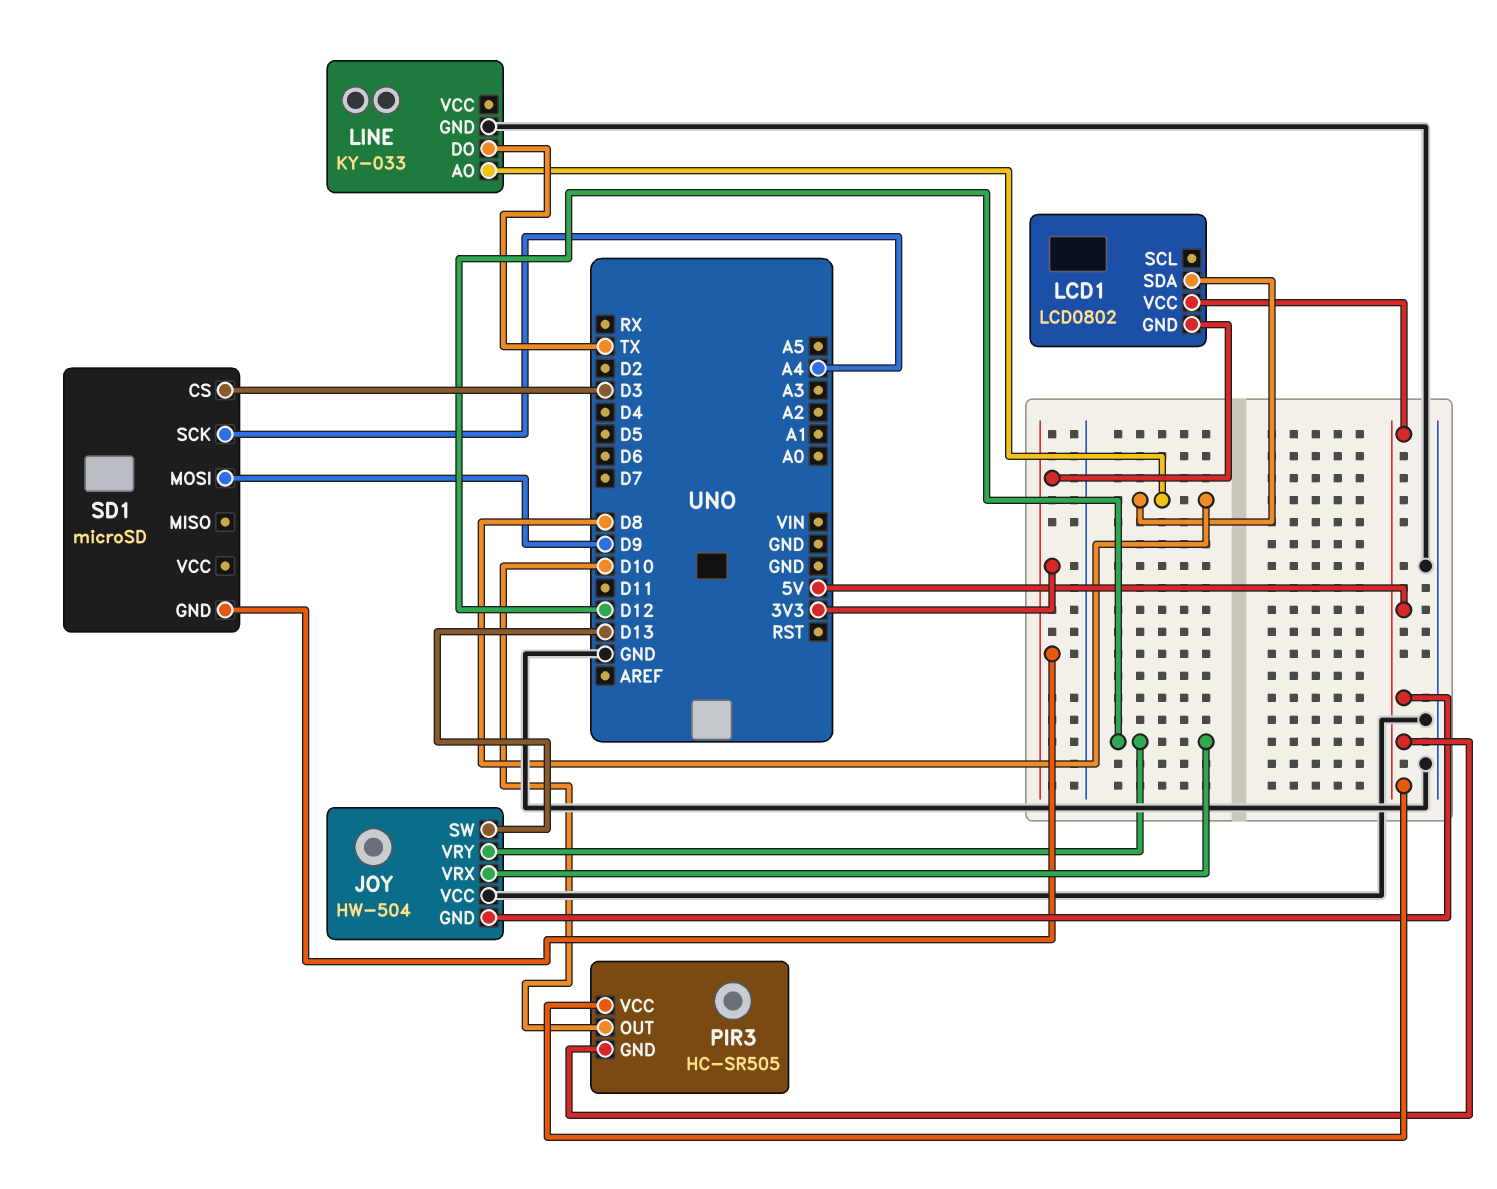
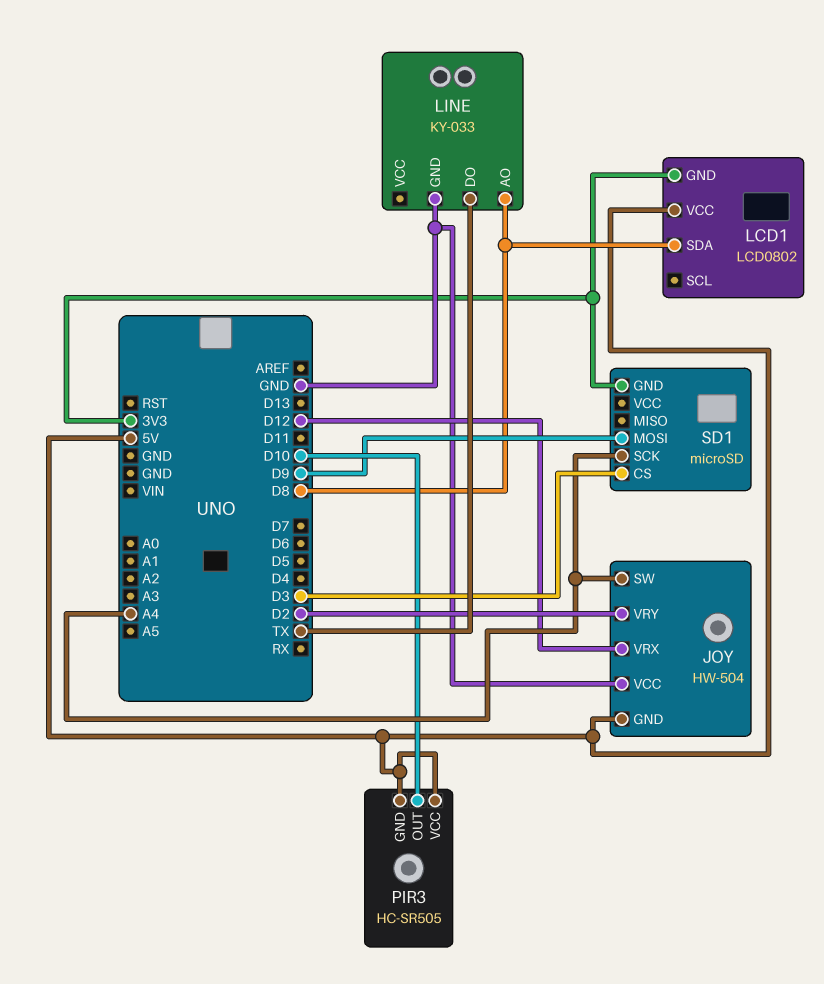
JOY pin SW: D13 -> A4
JOY pin VRY: D12 -> D2

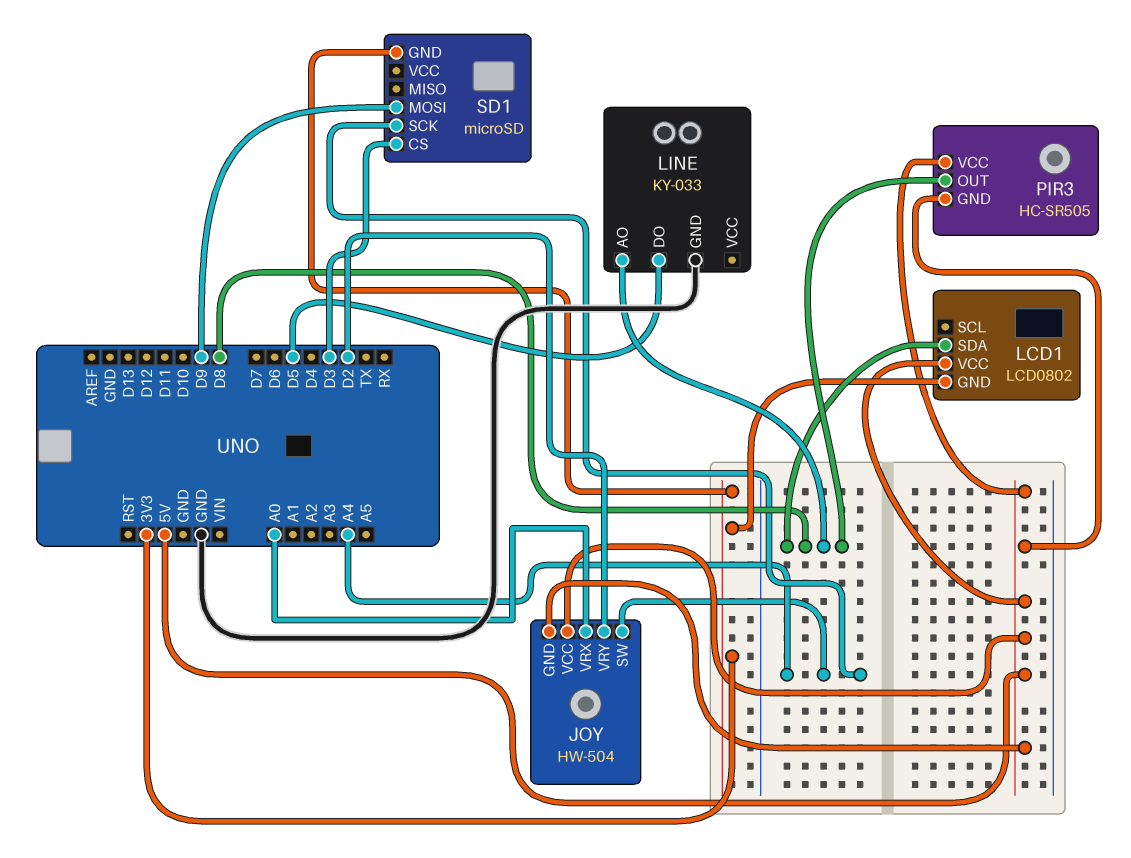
JOY pin VCC: GND -> 5V
JOY pin VRX: D12 -> A0
LINE pin DO: TX -> D5
PIR3 pin OUT: D10 -> D8

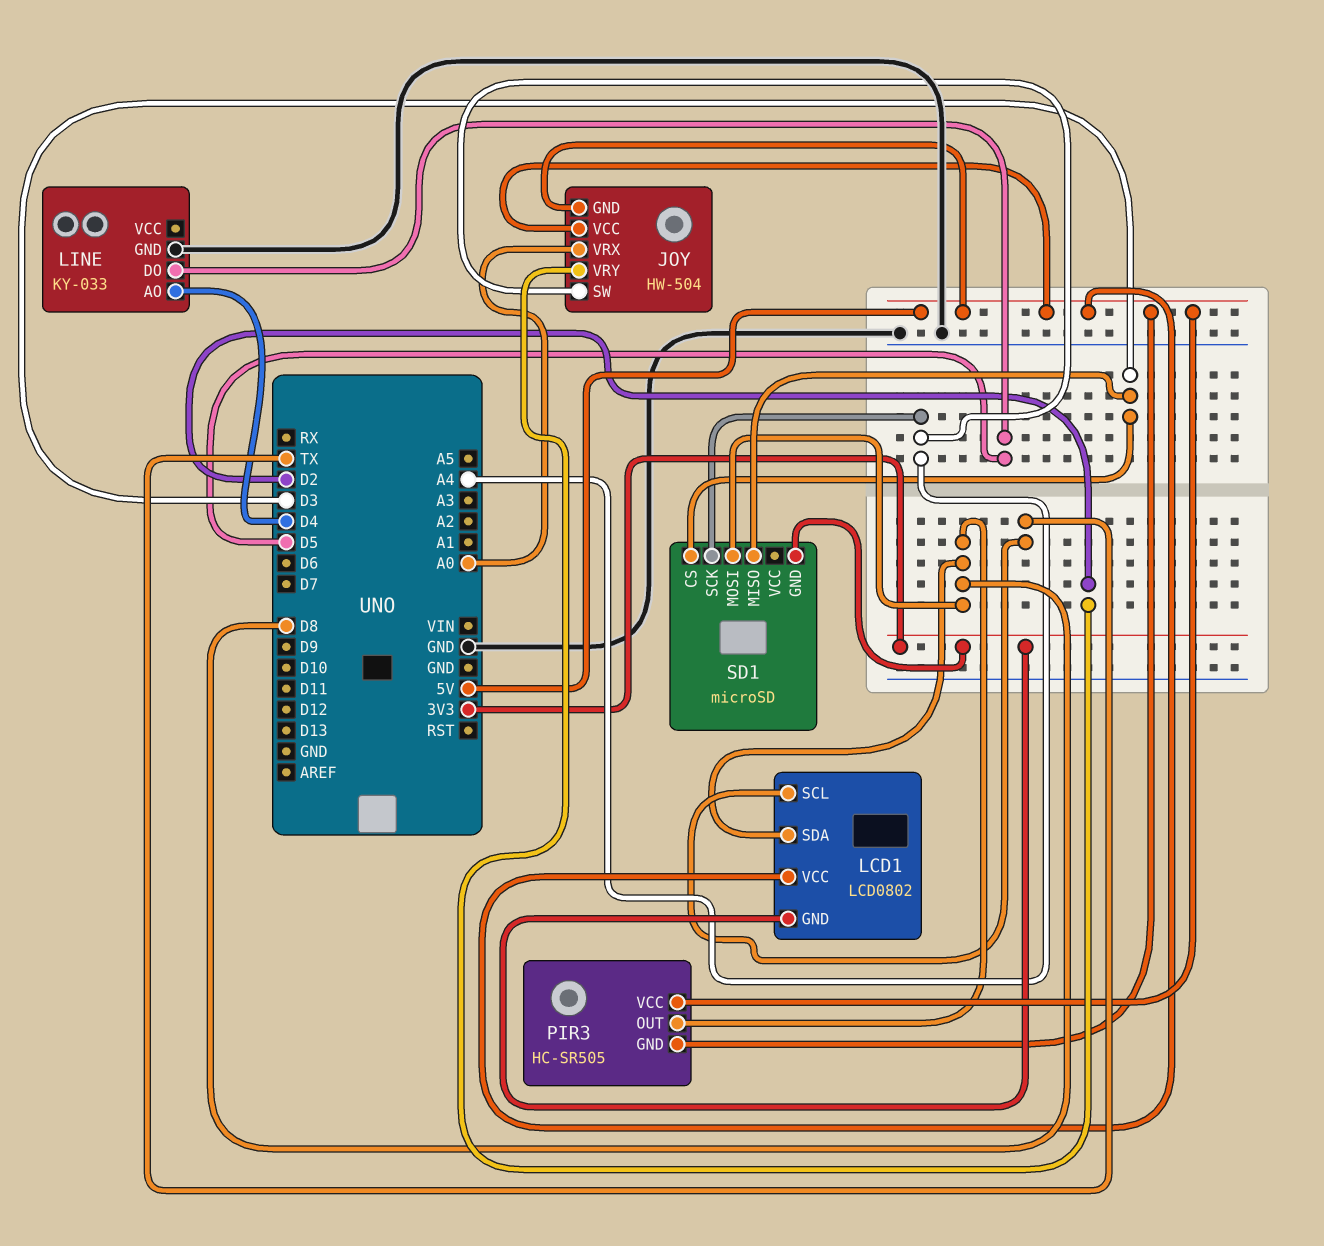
LCD1 pin SCL: none -> TX
LINE pin AO: D8 -> D4
SD1 pin MISO: none -> D3
SD1 pin MOSI: D9 -> D8

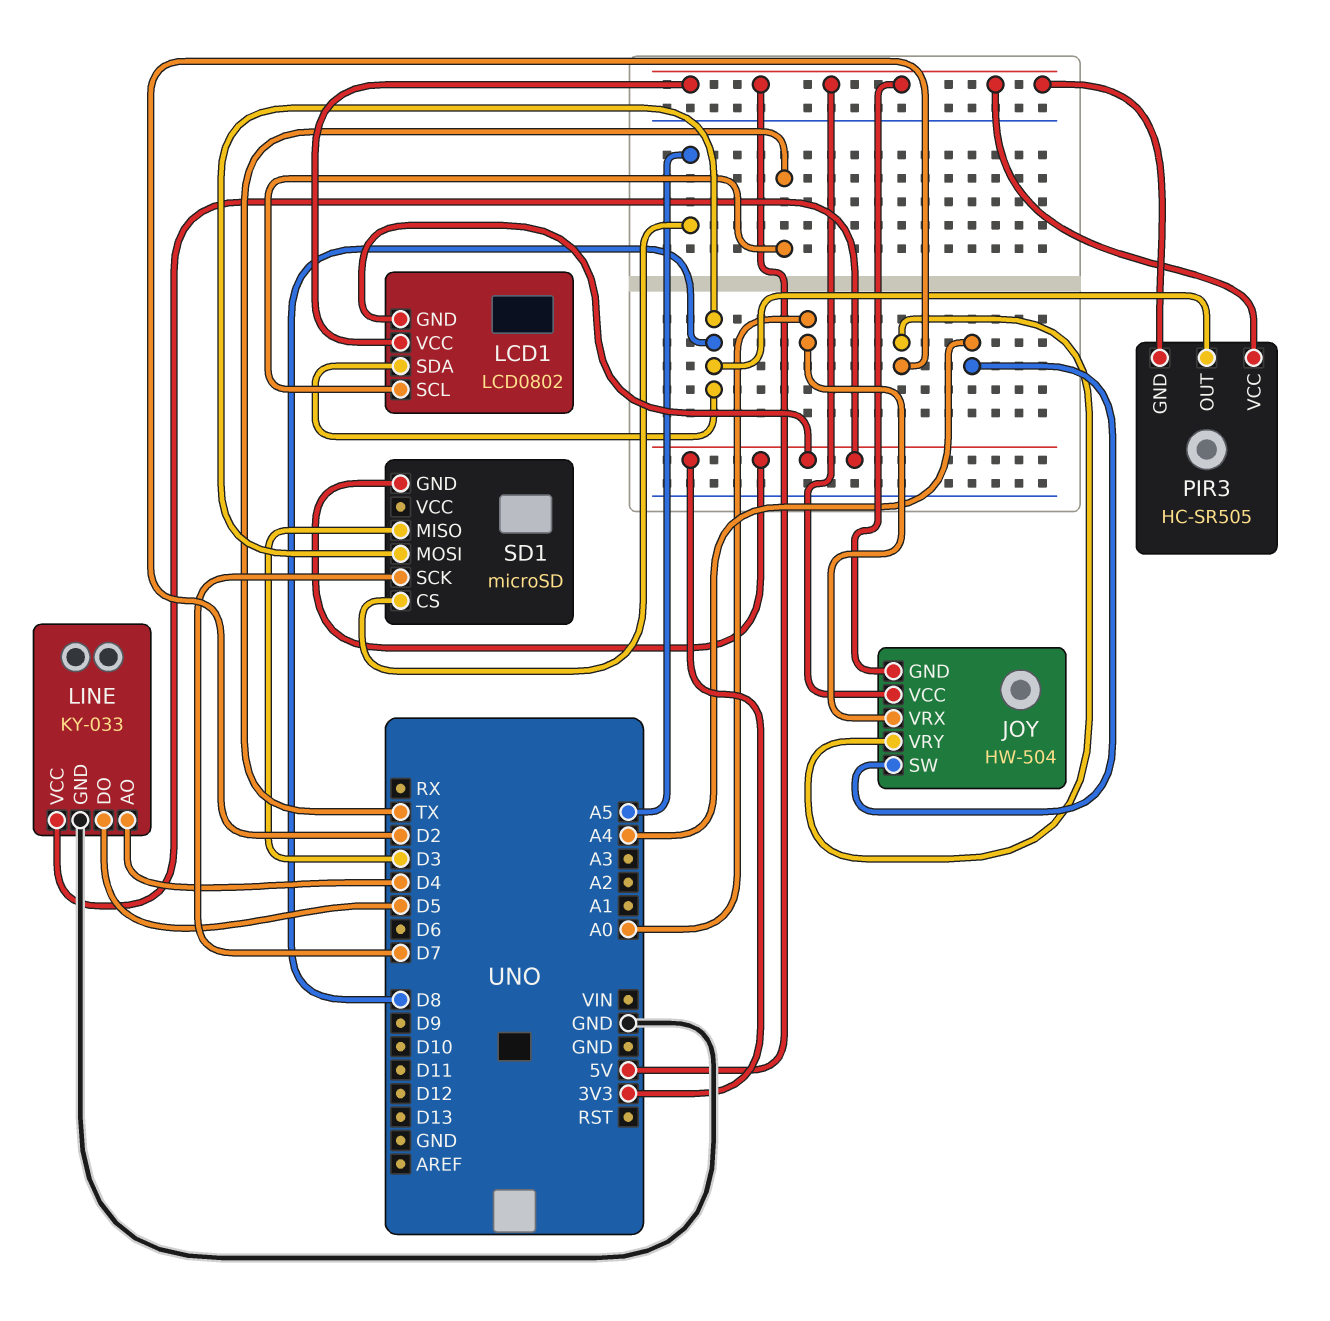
LINE pin VCC: none -> 3V3
SD1 pin CS: D3 -> A5
SD1 pin SCK: A4 -> D7

